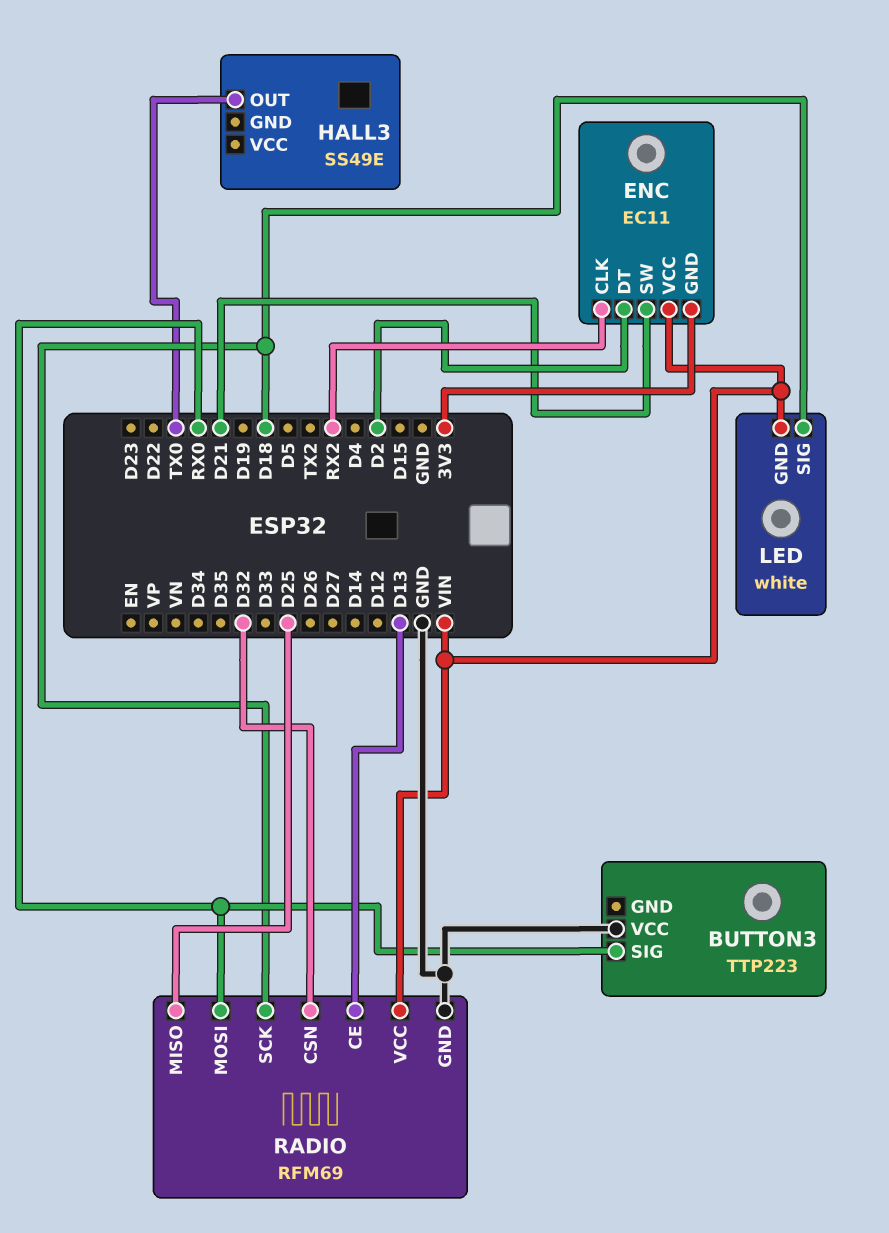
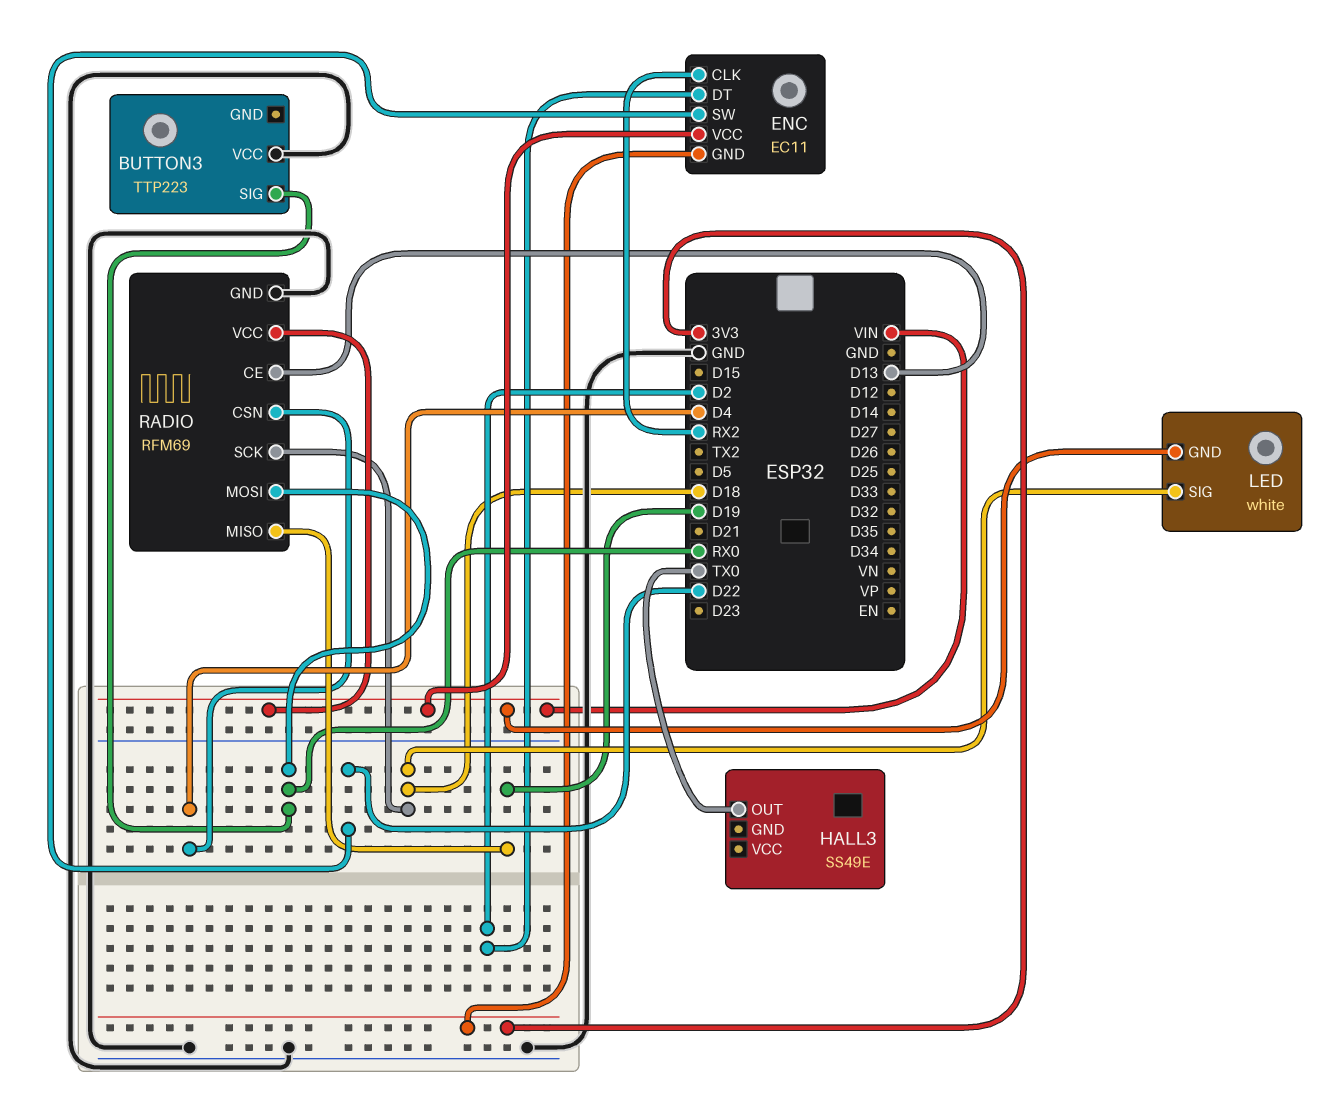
ENC pin SW: D21 -> D22
RADIO pin CSN: D32 -> D4
RADIO pin MISO: D25 -> D19

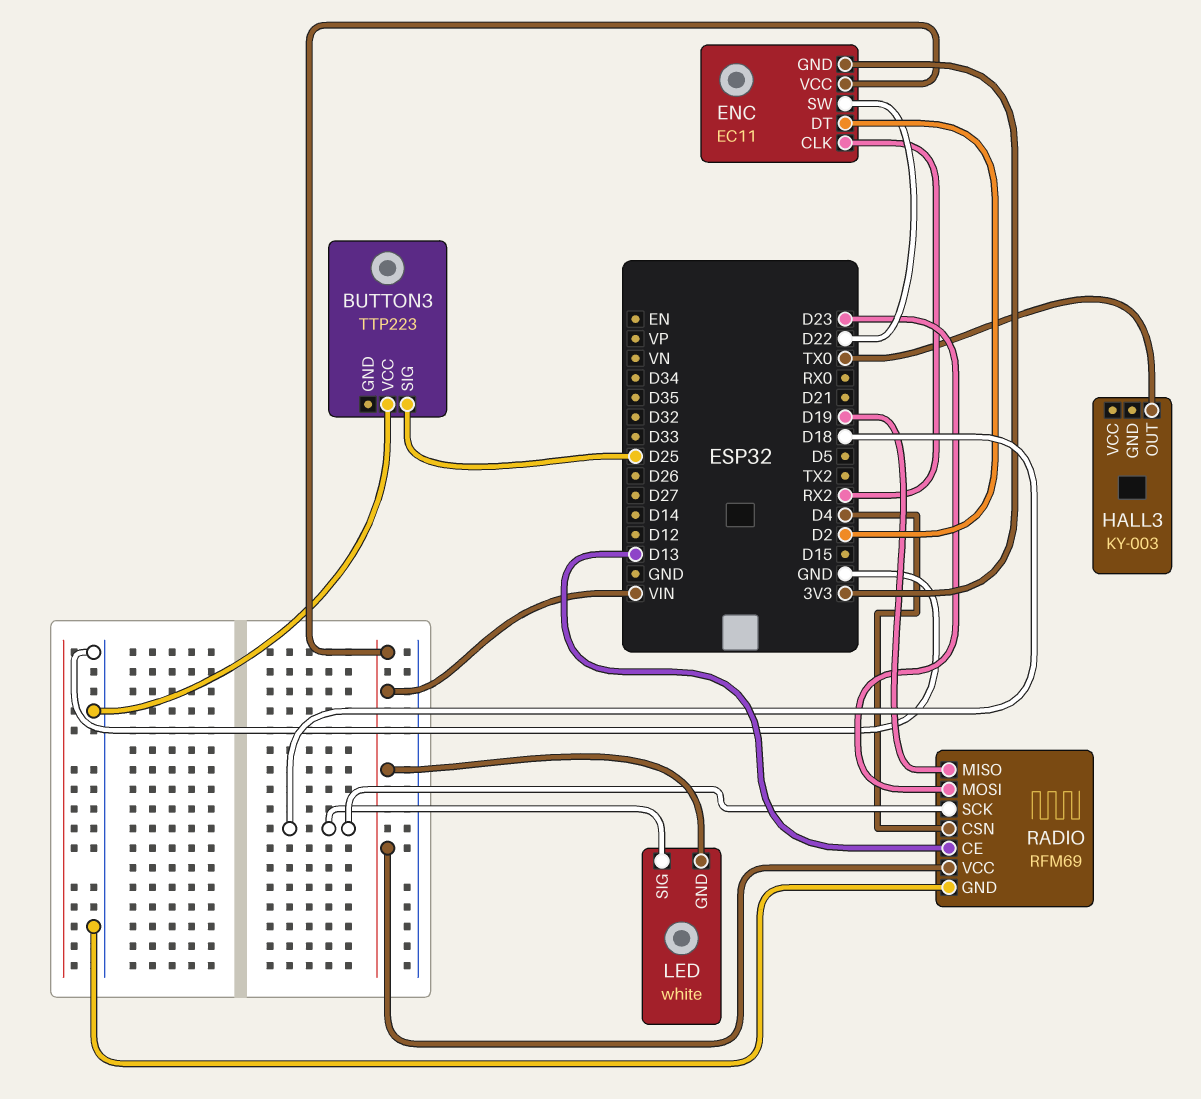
BUTTON3 pin SIG: RX0 -> D25
HALL3: SS49E -> KY-003
RADIO pin MOSI: RX0 -> D23

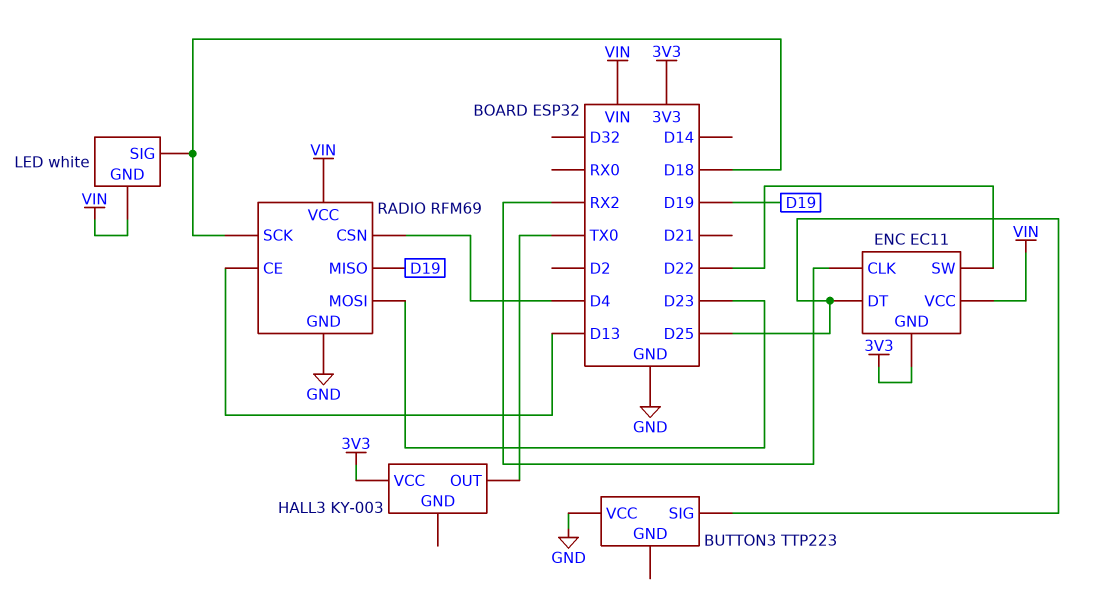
ENC pin DT: D2 -> D25
HALL3 pin VCC: none -> 3V3

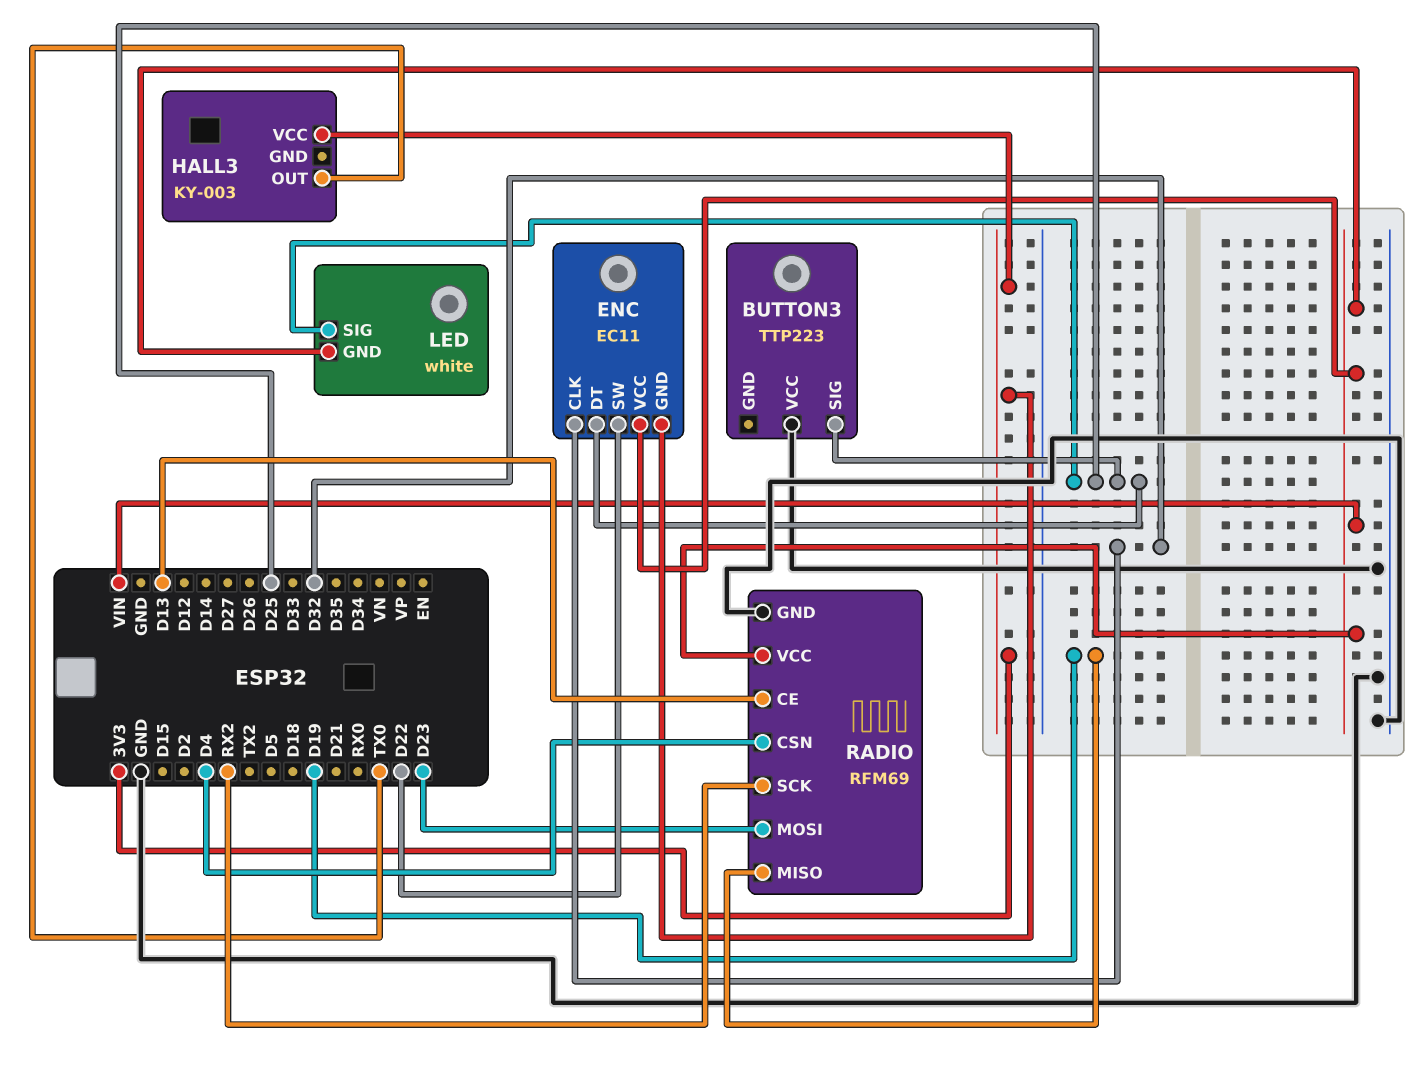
ENC pin CLK: RX2 -> D32
LED pin SIG: D18 -> D25
RADIO pin SCK: D18 -> RX2

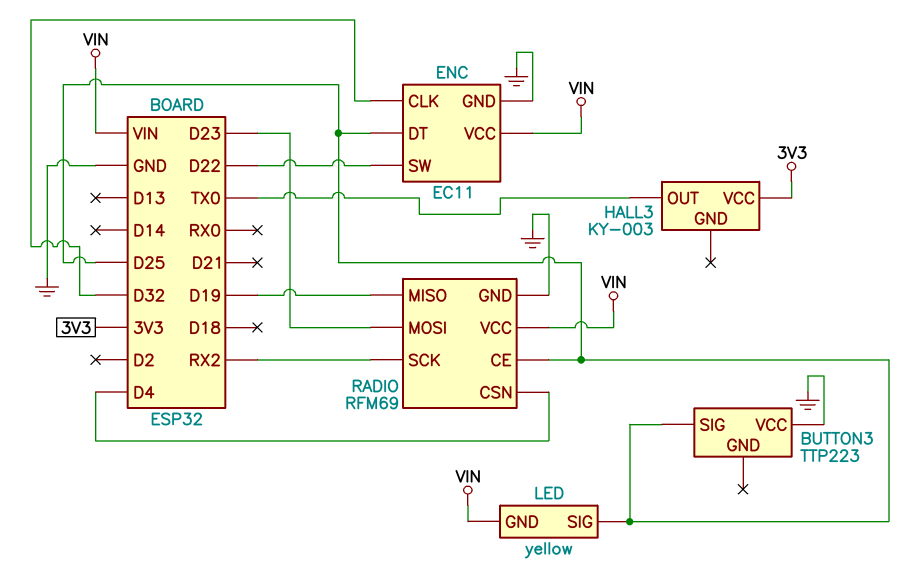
ENC pin GND: 3V3 -> GND
LED: white -> yellow
RADIO pin CE: D13 -> D25

